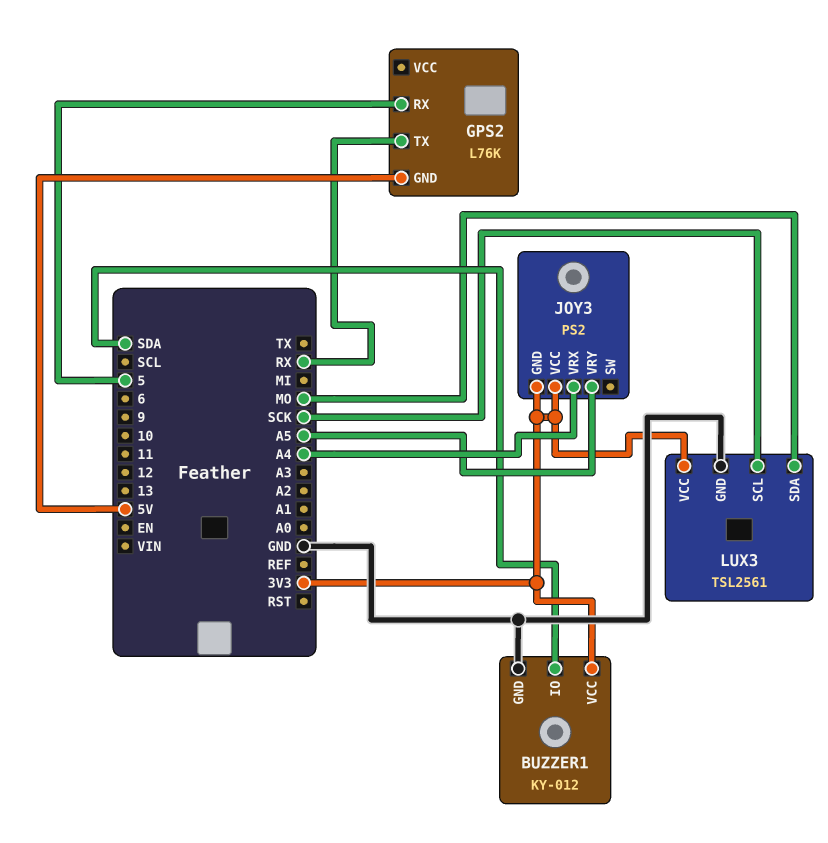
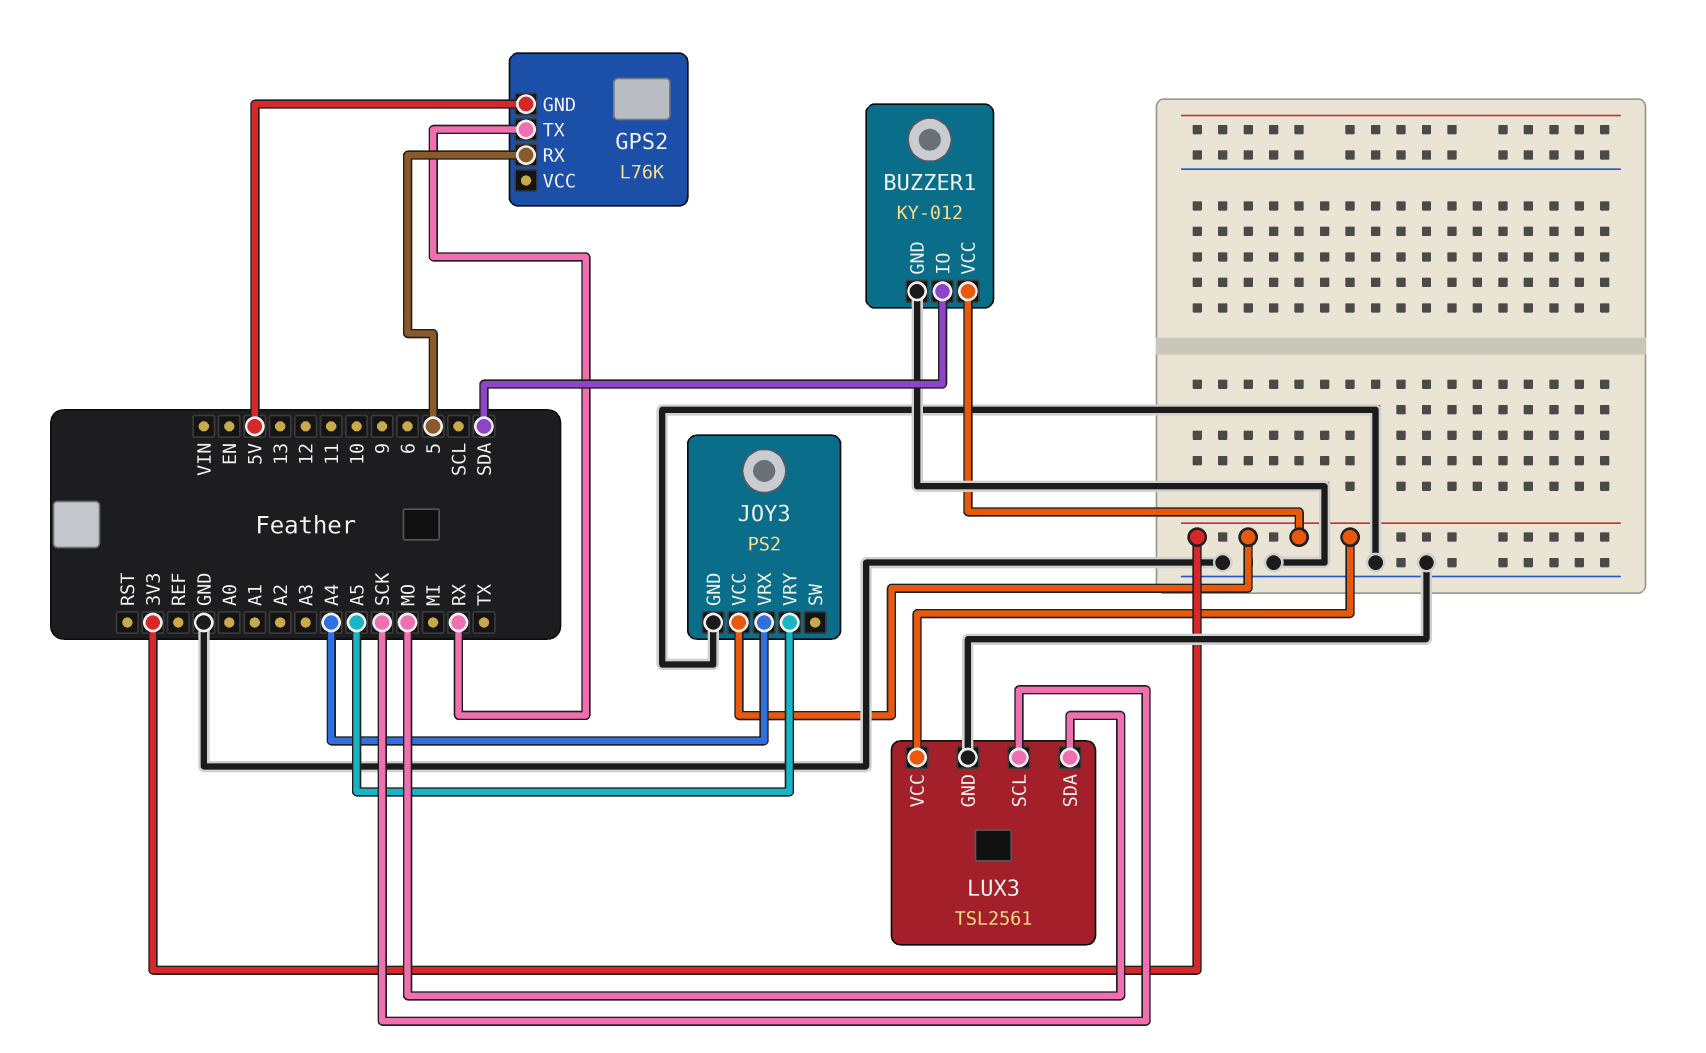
JOY3 pin GND: 3V3 -> GND

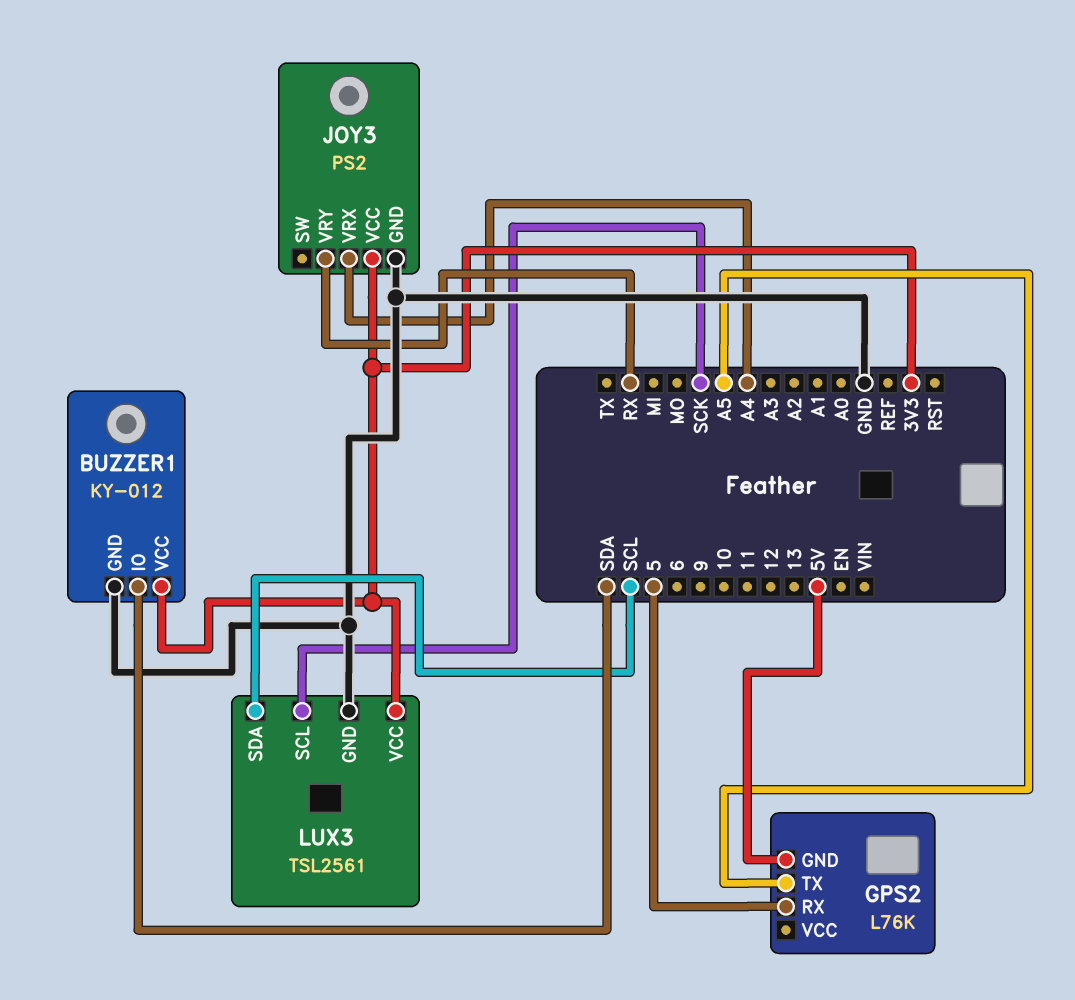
GPS2 pin TX: RX -> A5
JOY3 pin VRY: A5 -> RX
LUX3 pin SDA: MO -> SCL

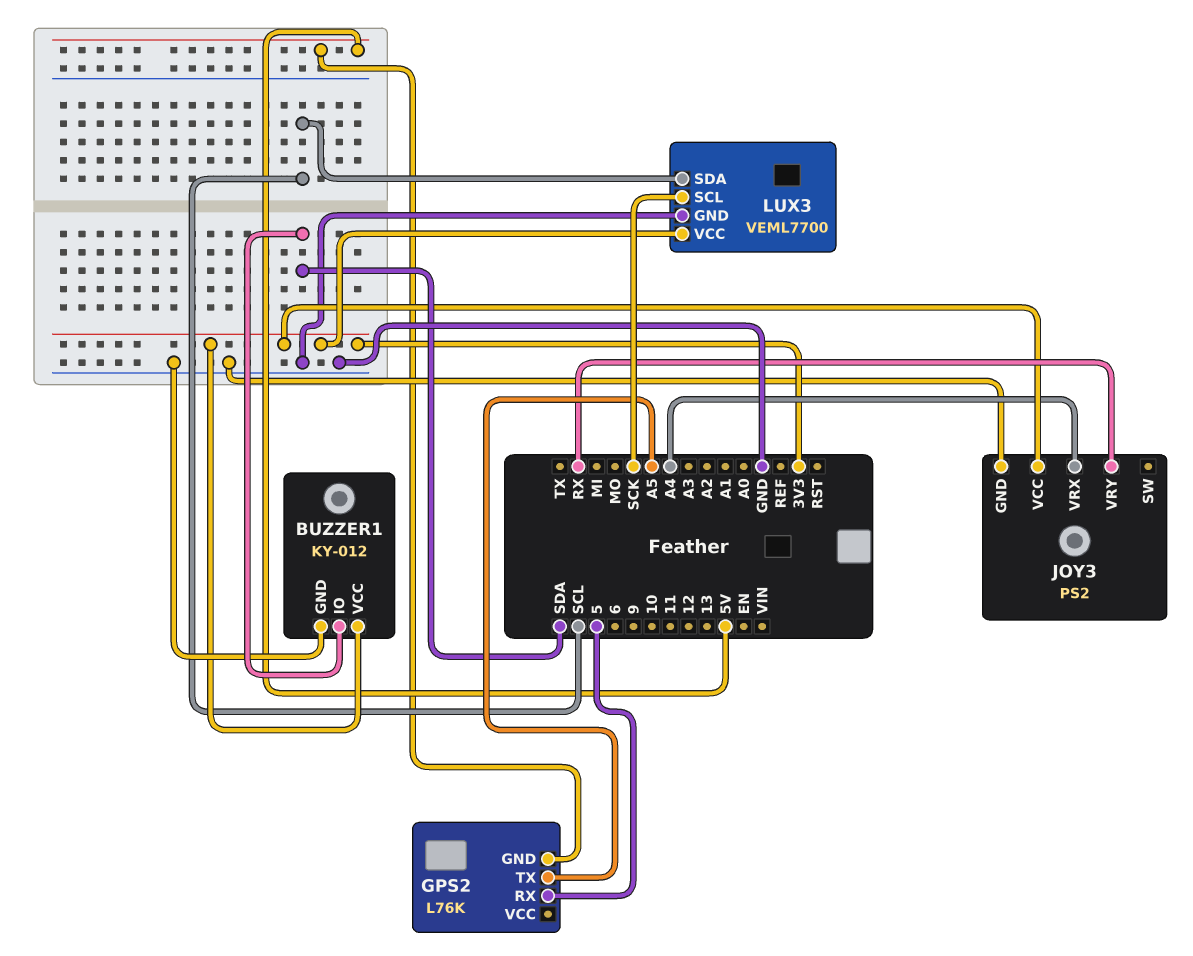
LUX3: TSL2561 -> VEML7700

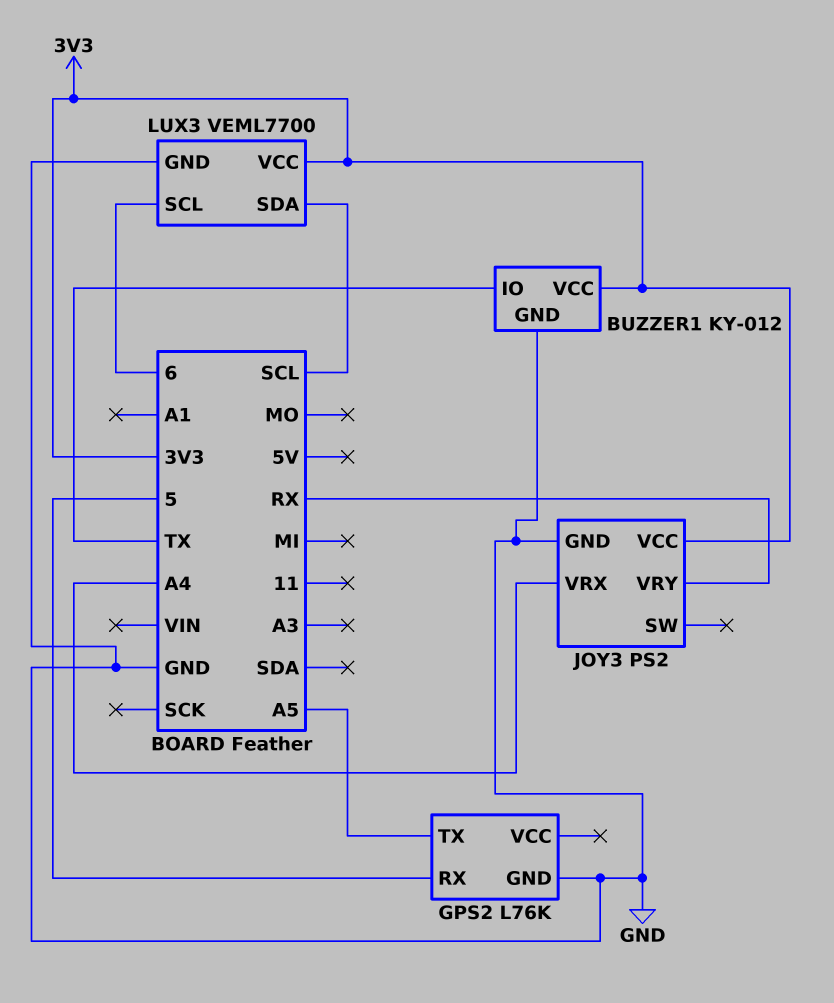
BUZZER1 pin IO: SDA -> TX
GPS2 pin GND: 5V -> GND
LUX3 pin SCL: SCK -> 6

